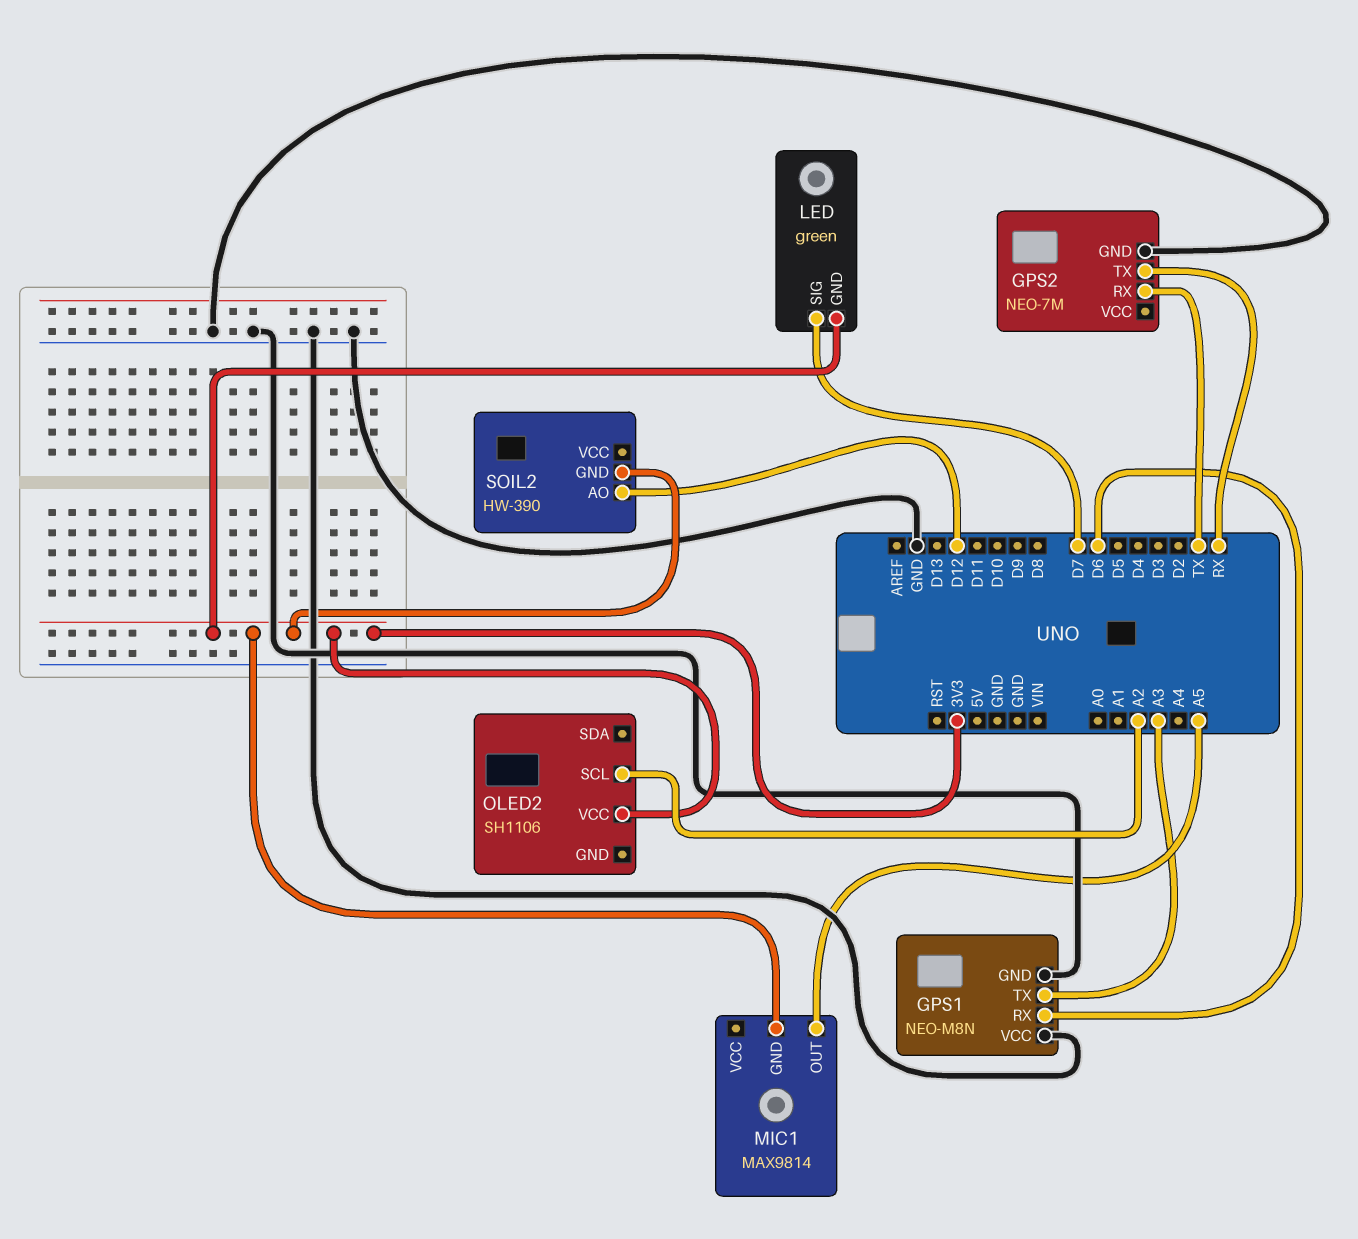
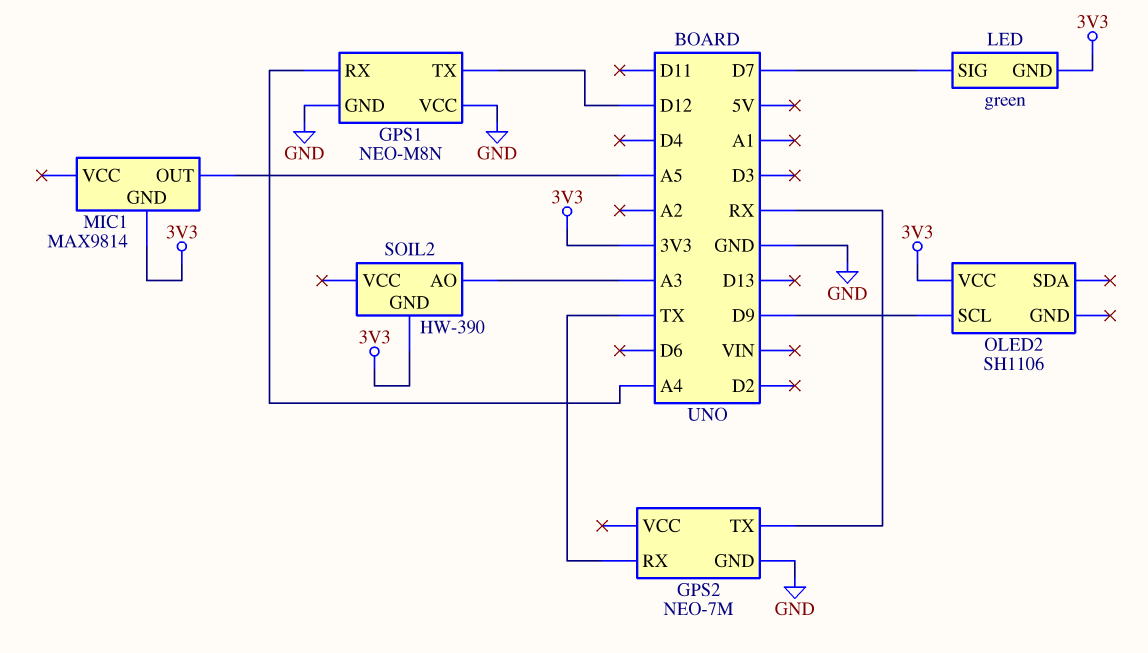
GPS1 pin RX: D6 -> A4
GPS1 pin TX: A3 -> D12
OLED2 pin SCL: A2 -> D9
SOIL2 pin AO: D12 -> A3

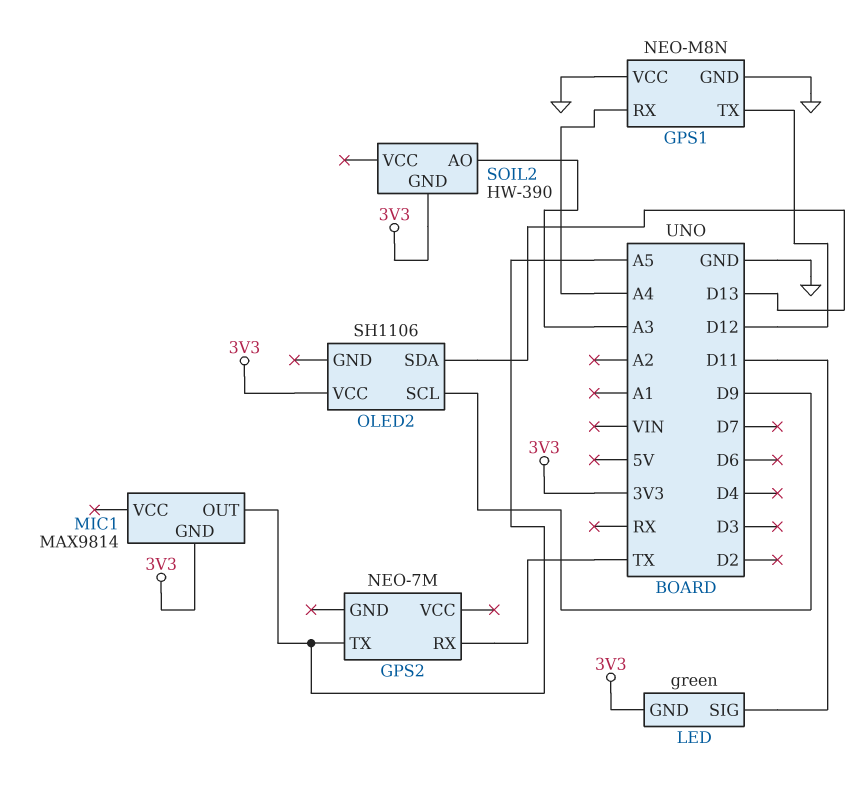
GPS2 pin GND: GND -> none
GPS2 pin TX: RX -> A5
LED pin SIG: D7 -> D11
OLED2 pin SDA: none -> D13

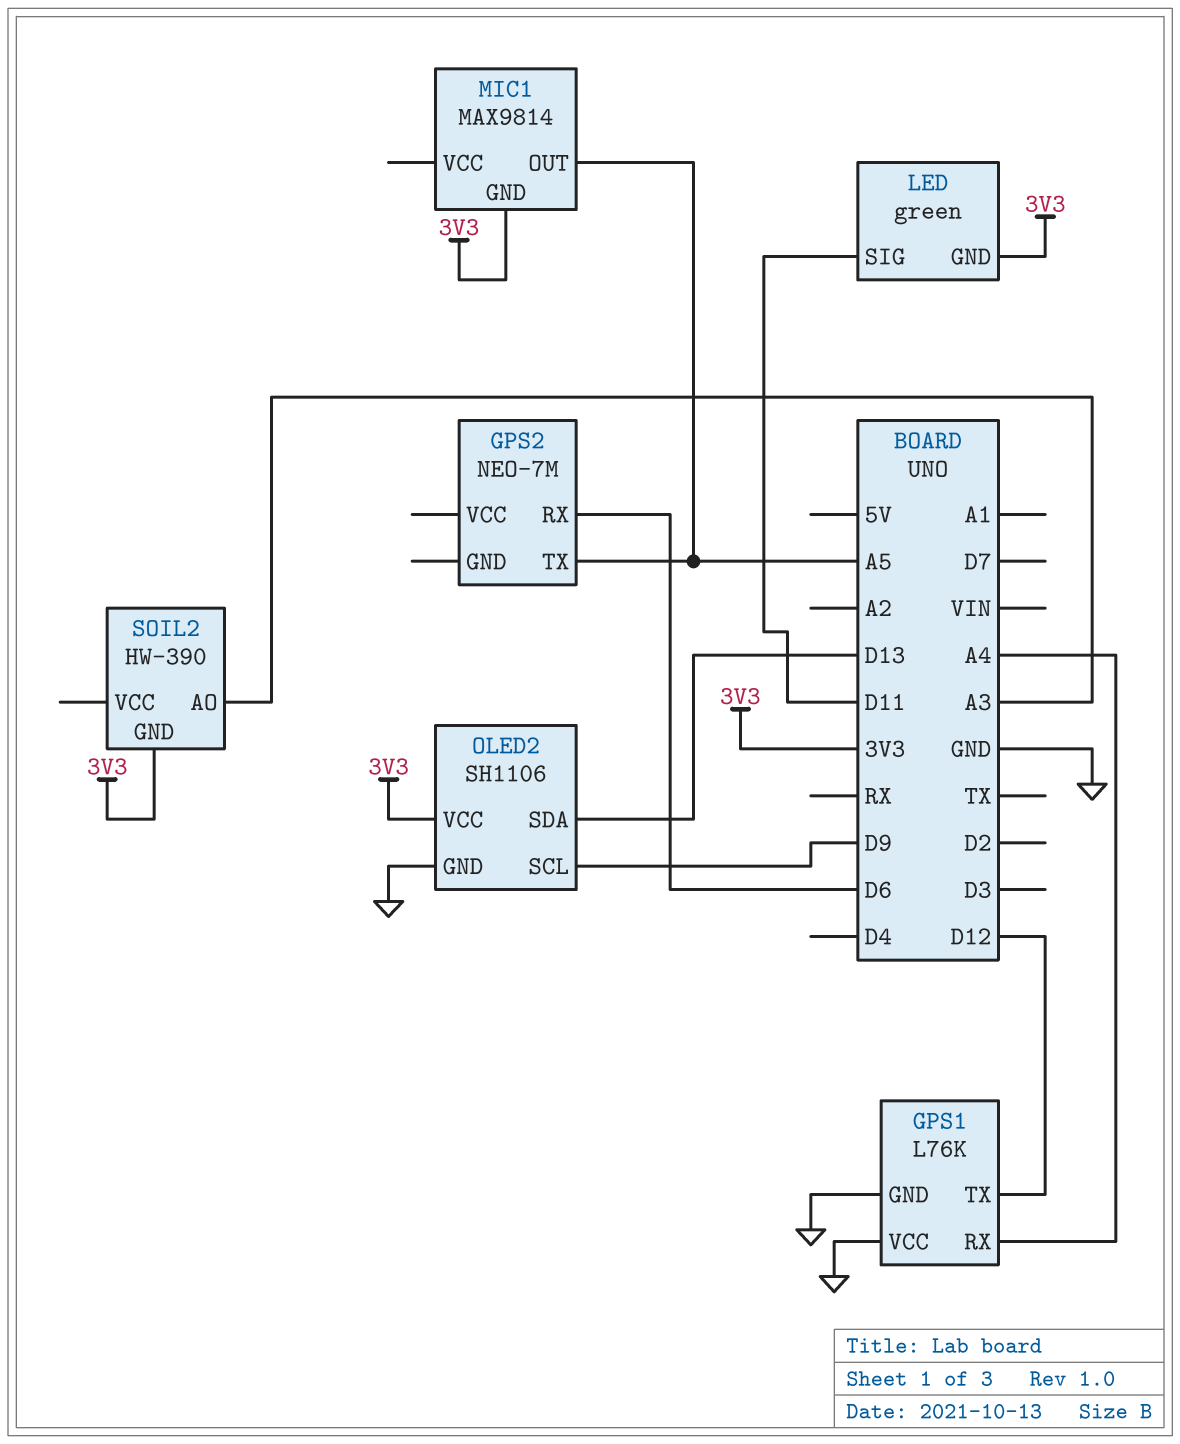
GPS1: NEO-M8N -> L76K
GPS2 pin RX: TX -> D6
OLED2 pin GND: none -> GND

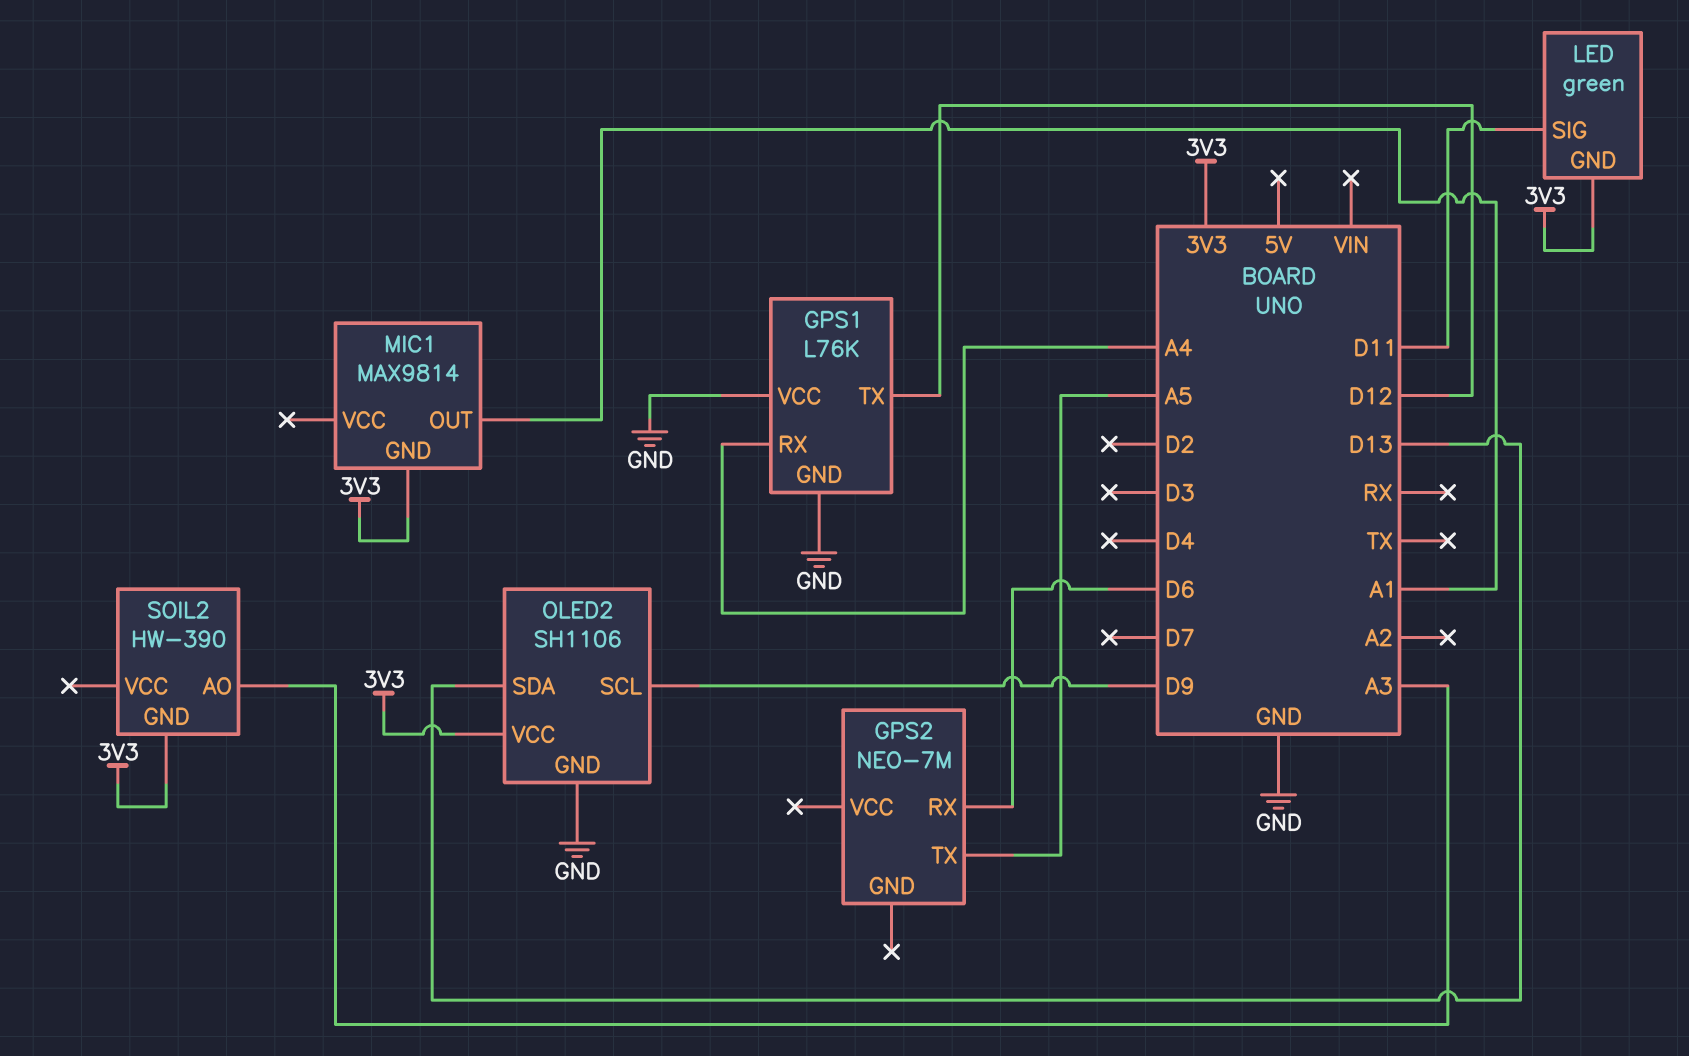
MIC1 pin OUT: A5 -> A1

